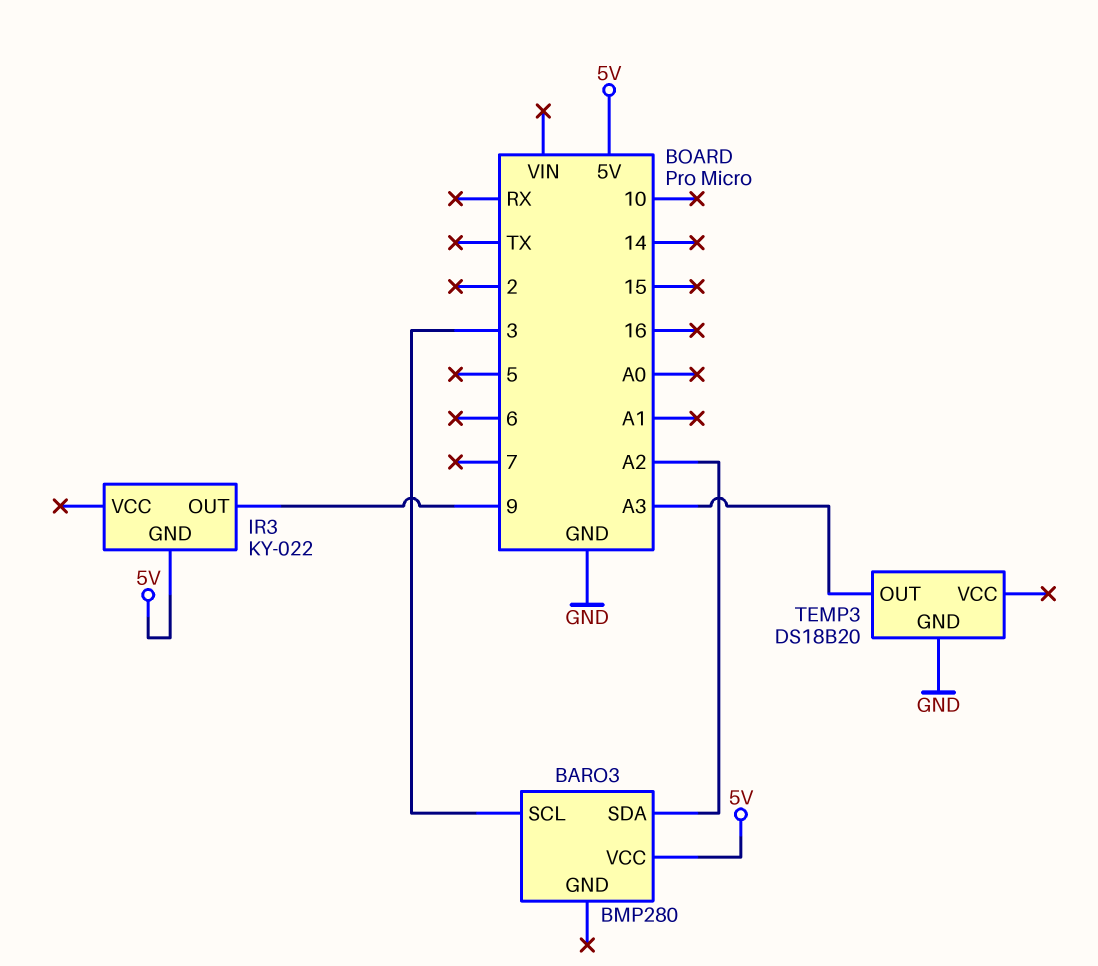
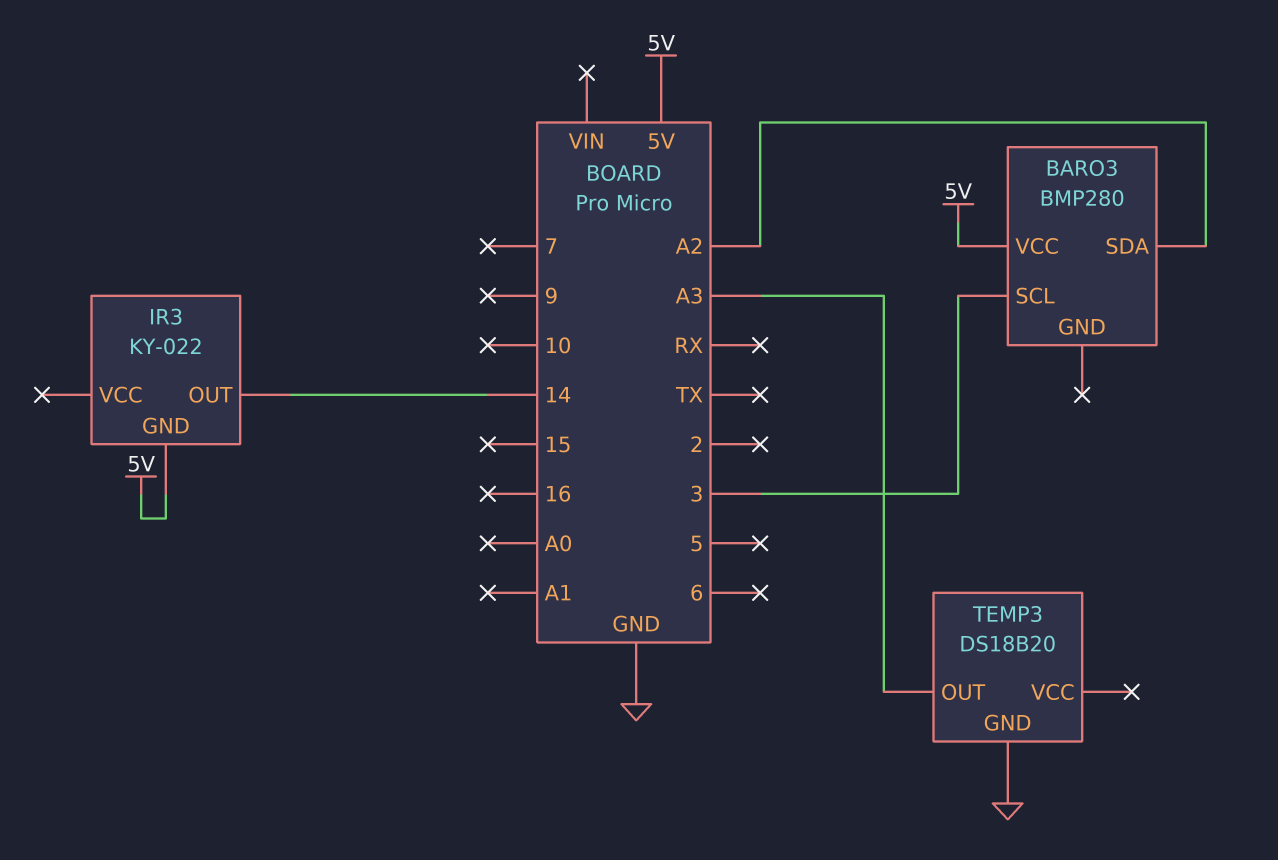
IR3 pin OUT: 9 -> 14

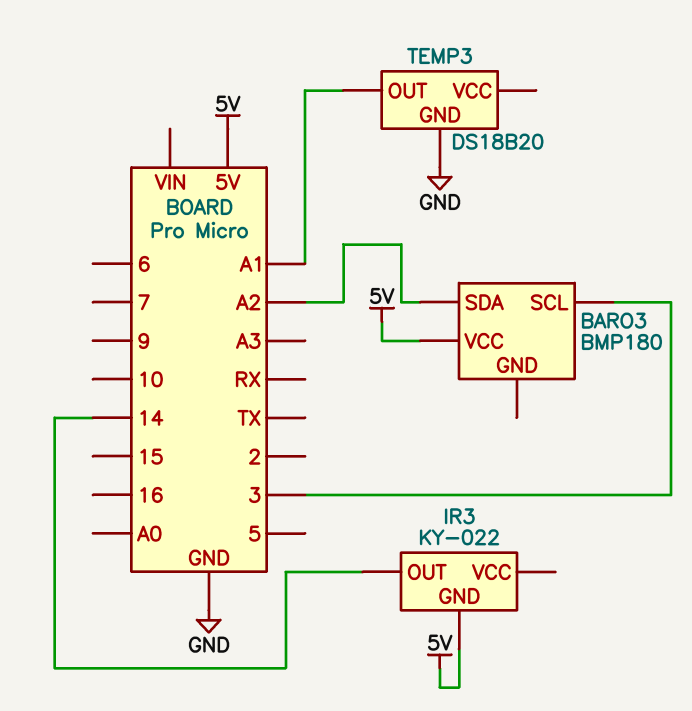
BARO3: BMP280 -> BMP180
TEMP3 pin OUT: A3 -> A1

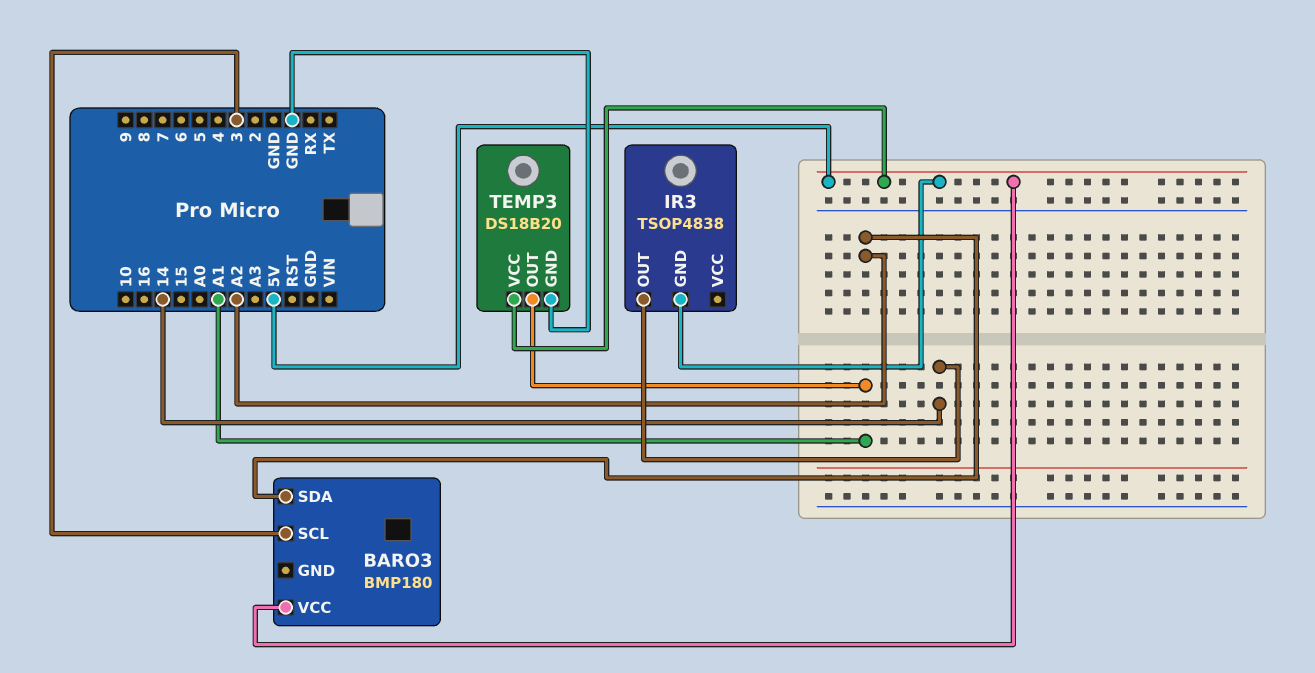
IR3: KY-022 -> TSOP4838
TEMP3 pin VCC: none -> 5V

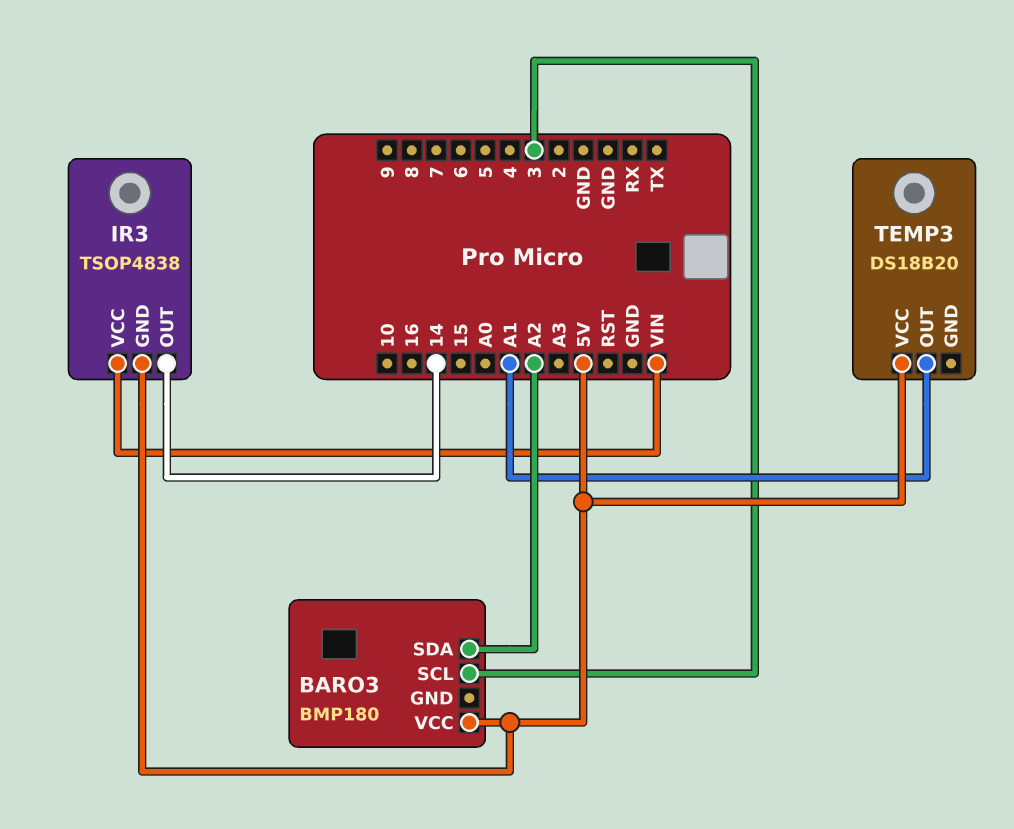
IR3 pin VCC: none -> VIN
TEMP3 pin GND: GND -> none

